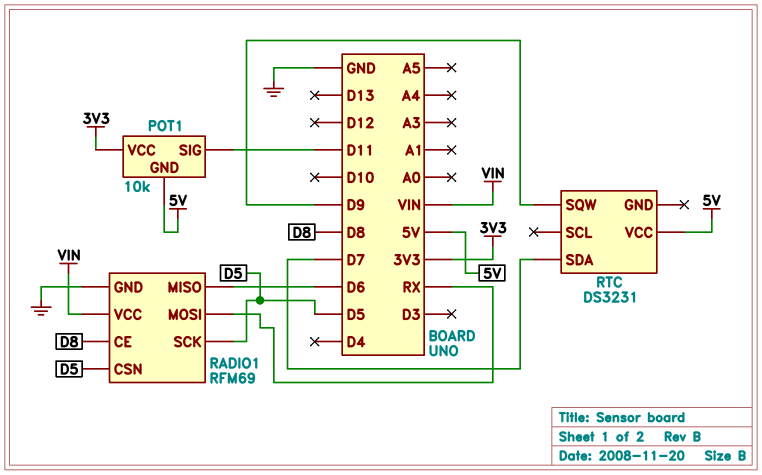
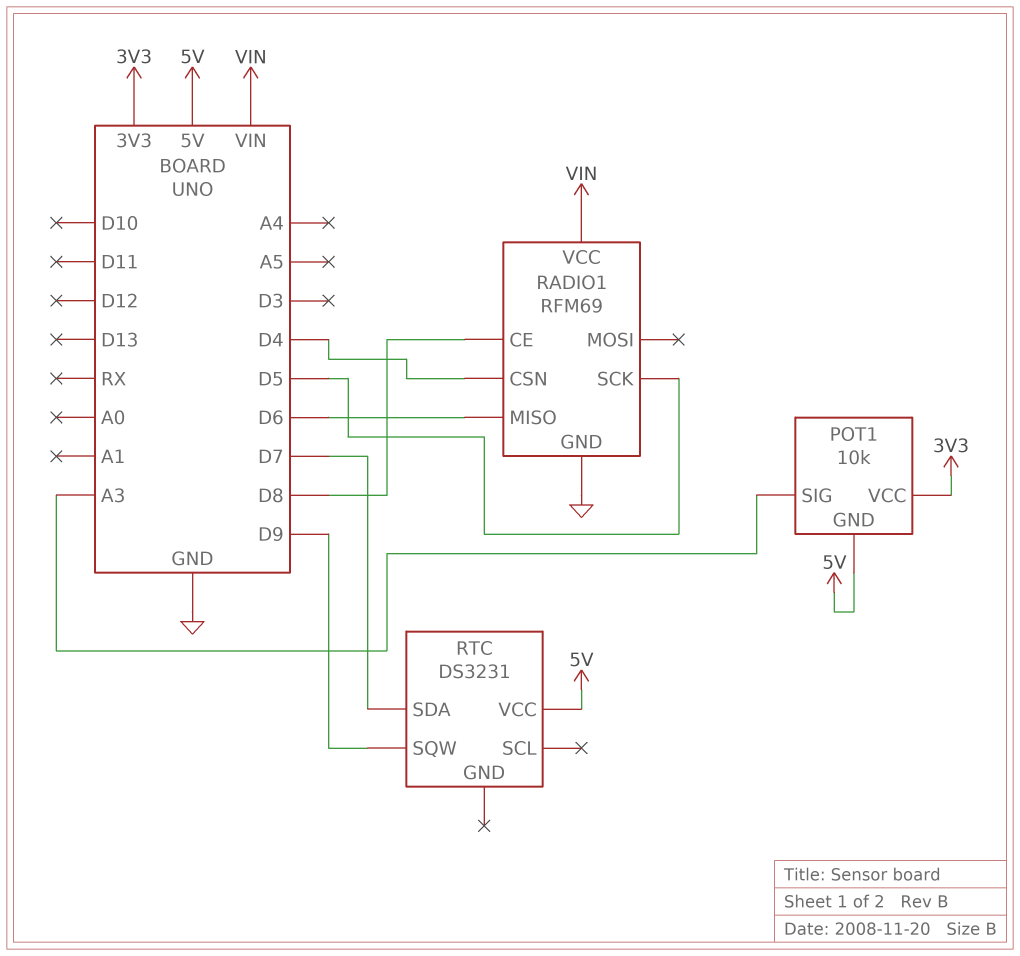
POT1 pin SIG: D11 -> A3
RADIO1 pin CSN: D5 -> D4
RADIO1 pin MOSI: RX -> none

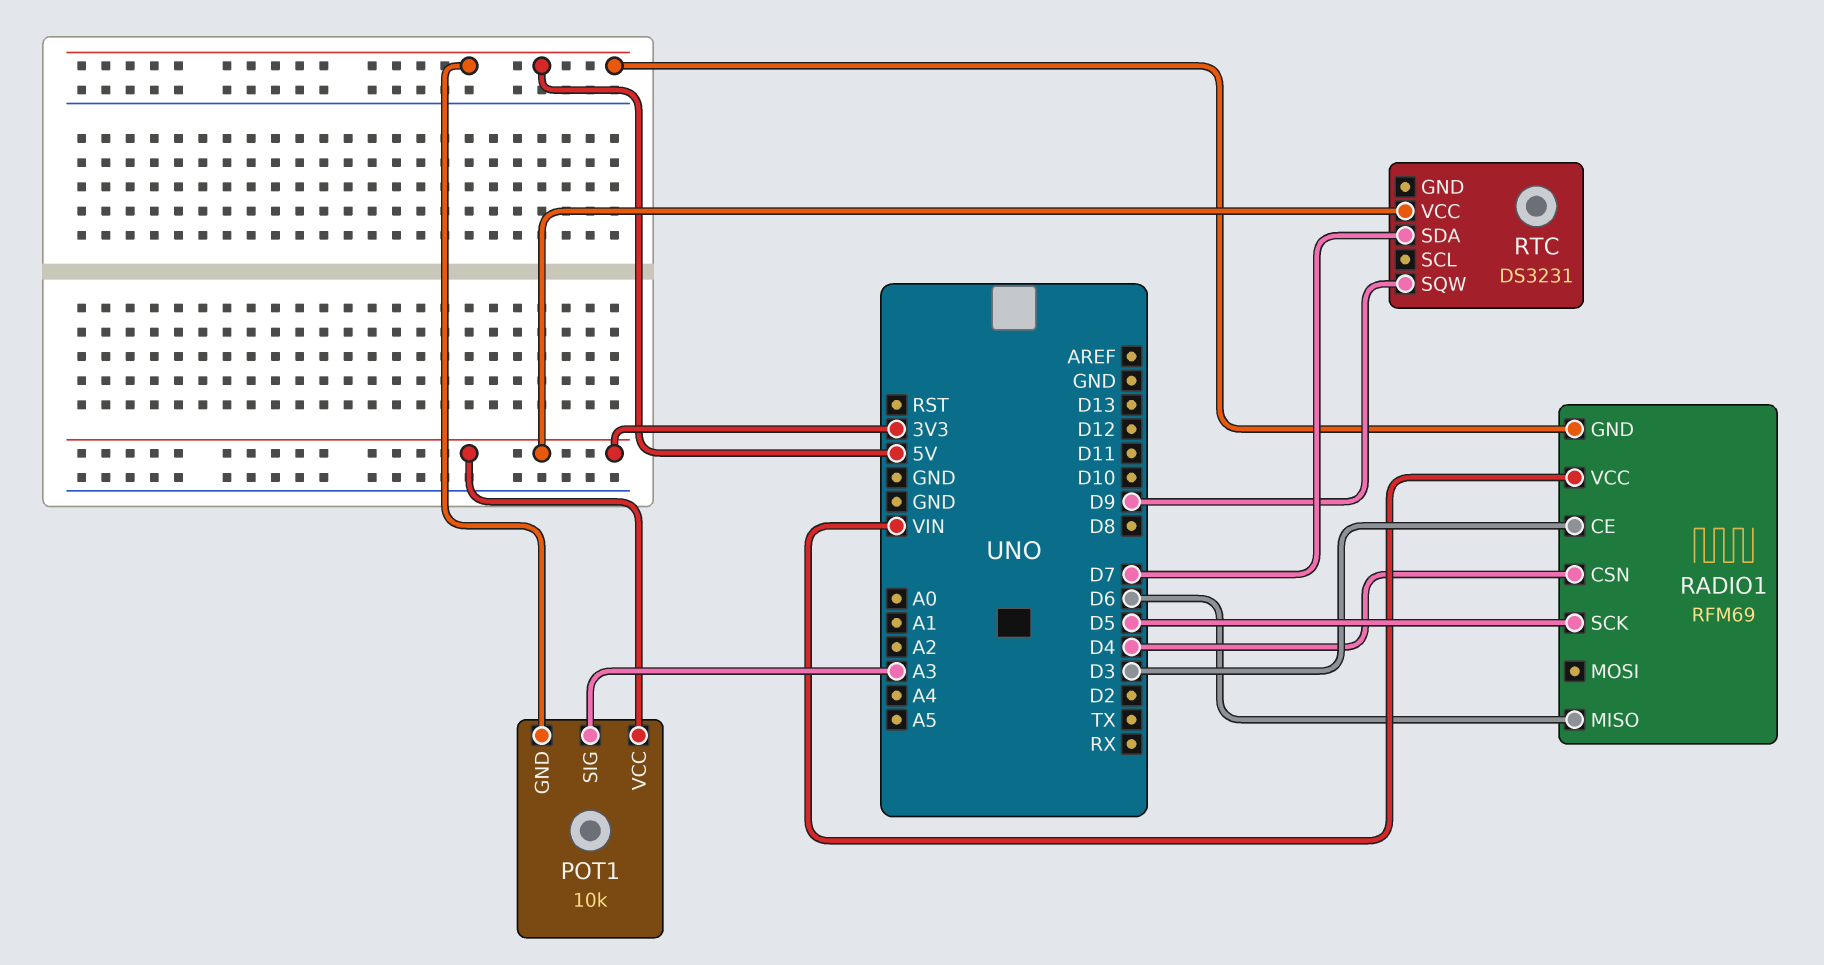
RADIO1 pin CE: D8 -> D3
RADIO1 pin GND: GND -> 5V
RTC pin VCC: 5V -> 3V3

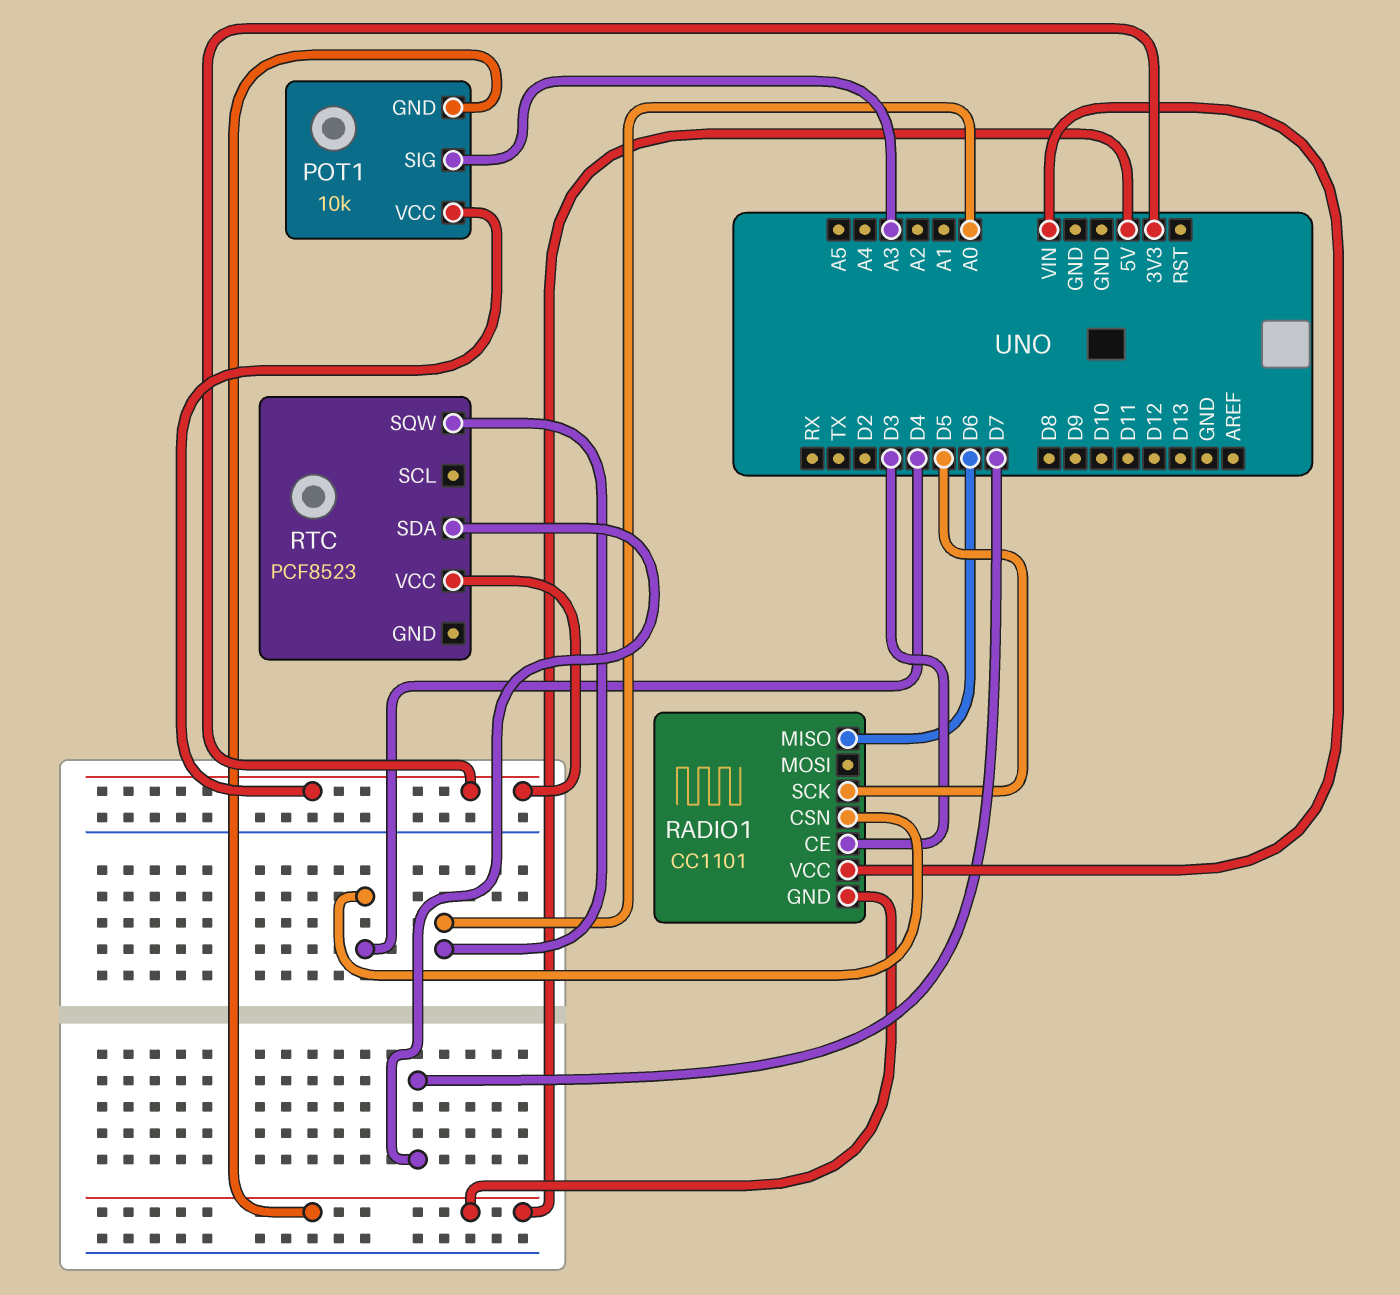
RADIO1: RFM69 -> CC1101
RTC: DS3231 -> PCF8523
RTC pin SQW: D9 -> A0

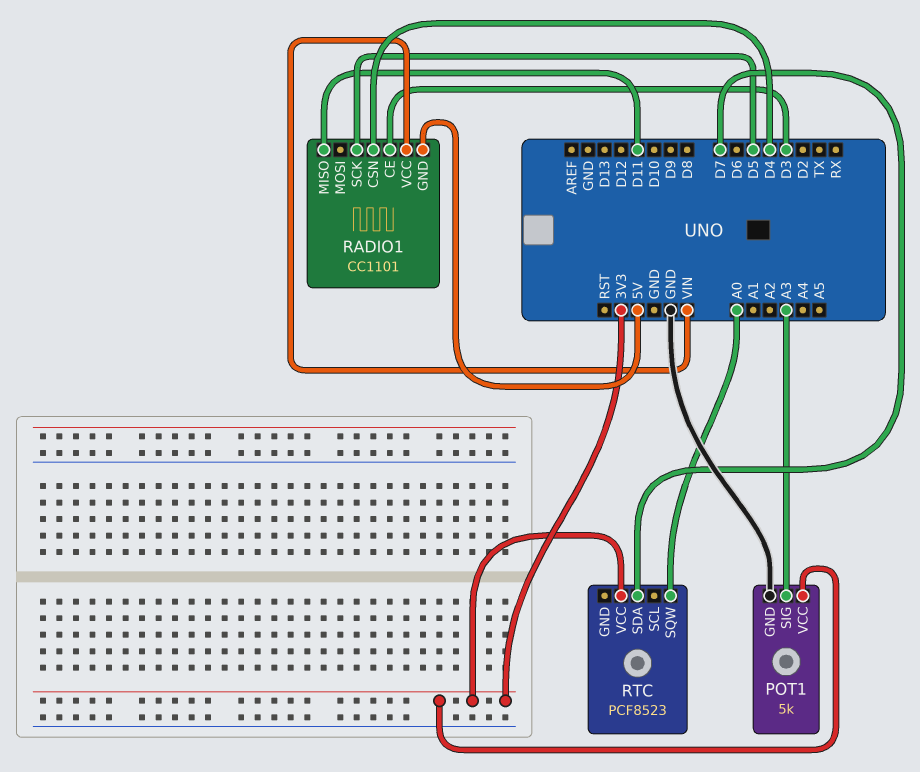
POT1: 10k -> 5k
POT1 pin GND: 5V -> GND
RADIO1 pin MISO: D6 -> D11

